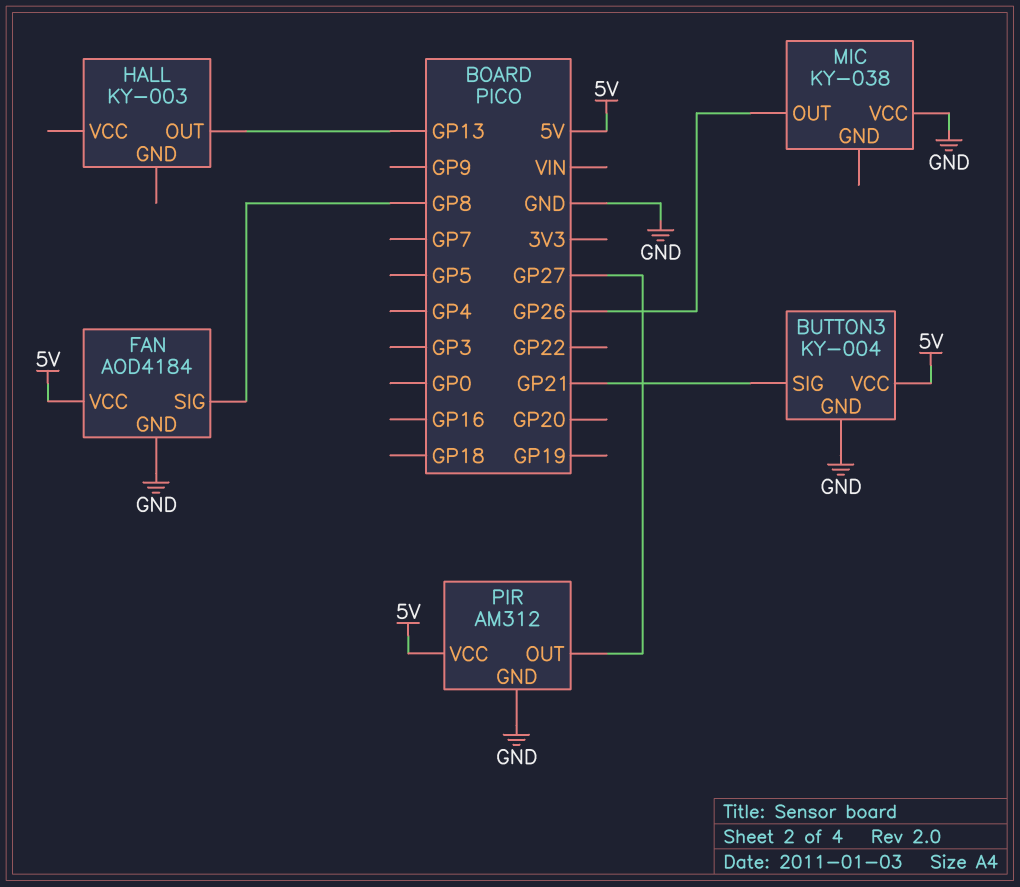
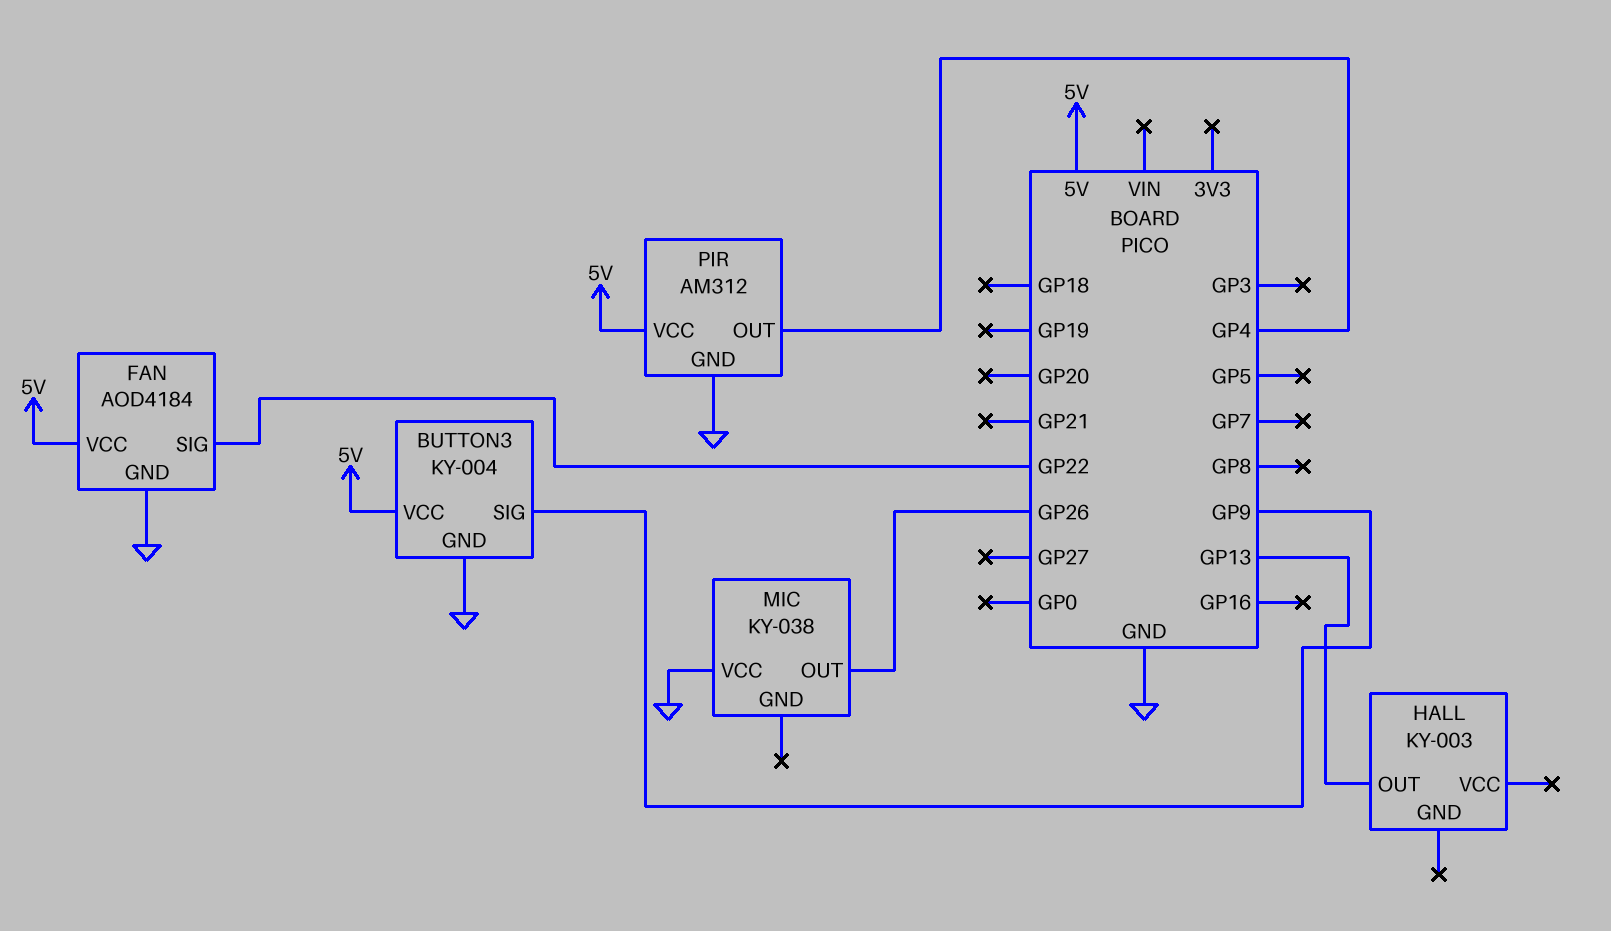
BUTTON3 pin SIG: GP21 -> GP9
FAN pin SIG: GP8 -> GP22
PIR pin OUT: GP27 -> GP4

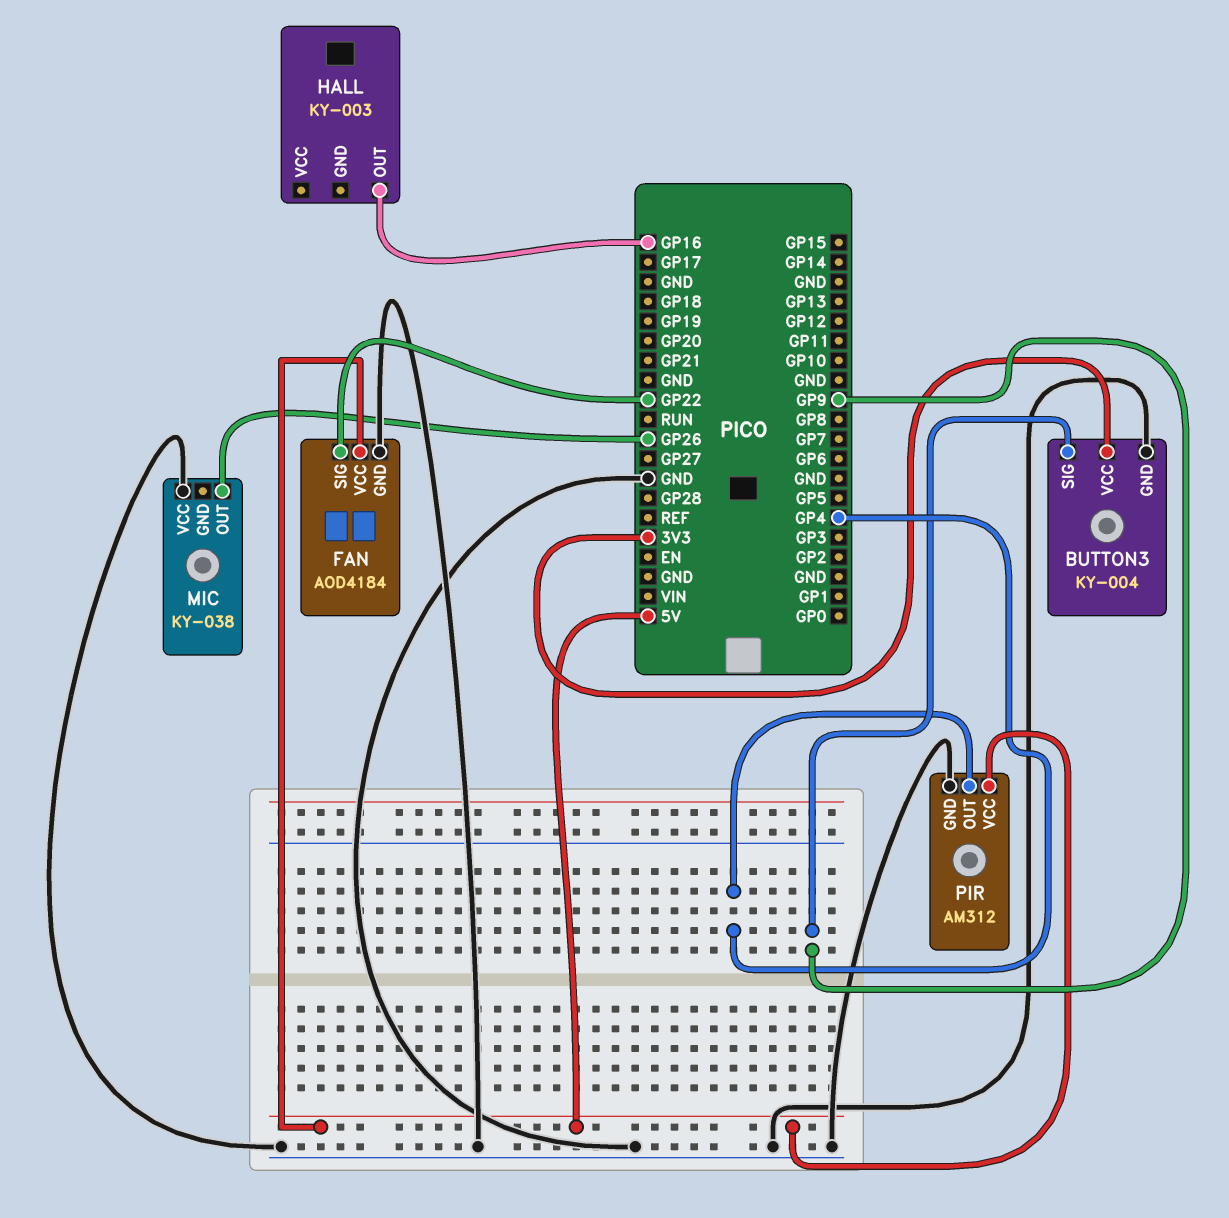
BUTTON3 pin VCC: 5V -> 3V3
HALL pin OUT: GP13 -> GP16

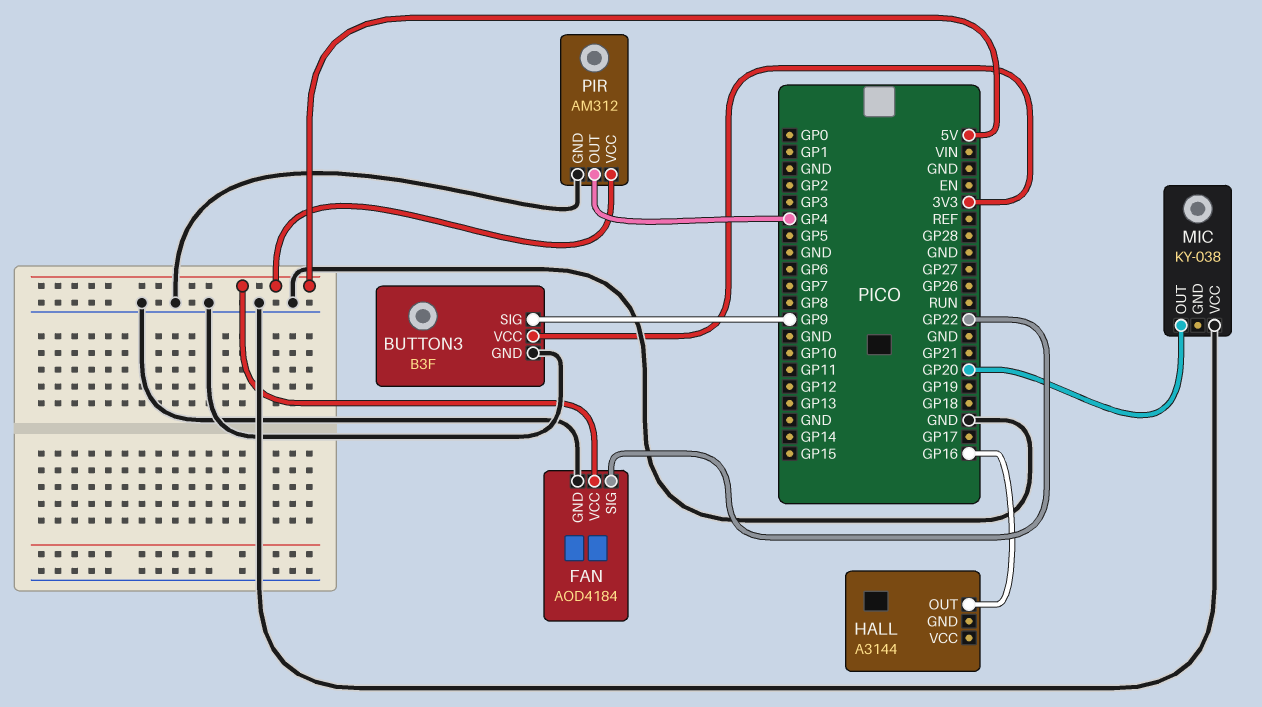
BUTTON3: KY-004 -> B3F
HALL: KY-003 -> A3144
MIC pin OUT: GP26 -> GP20

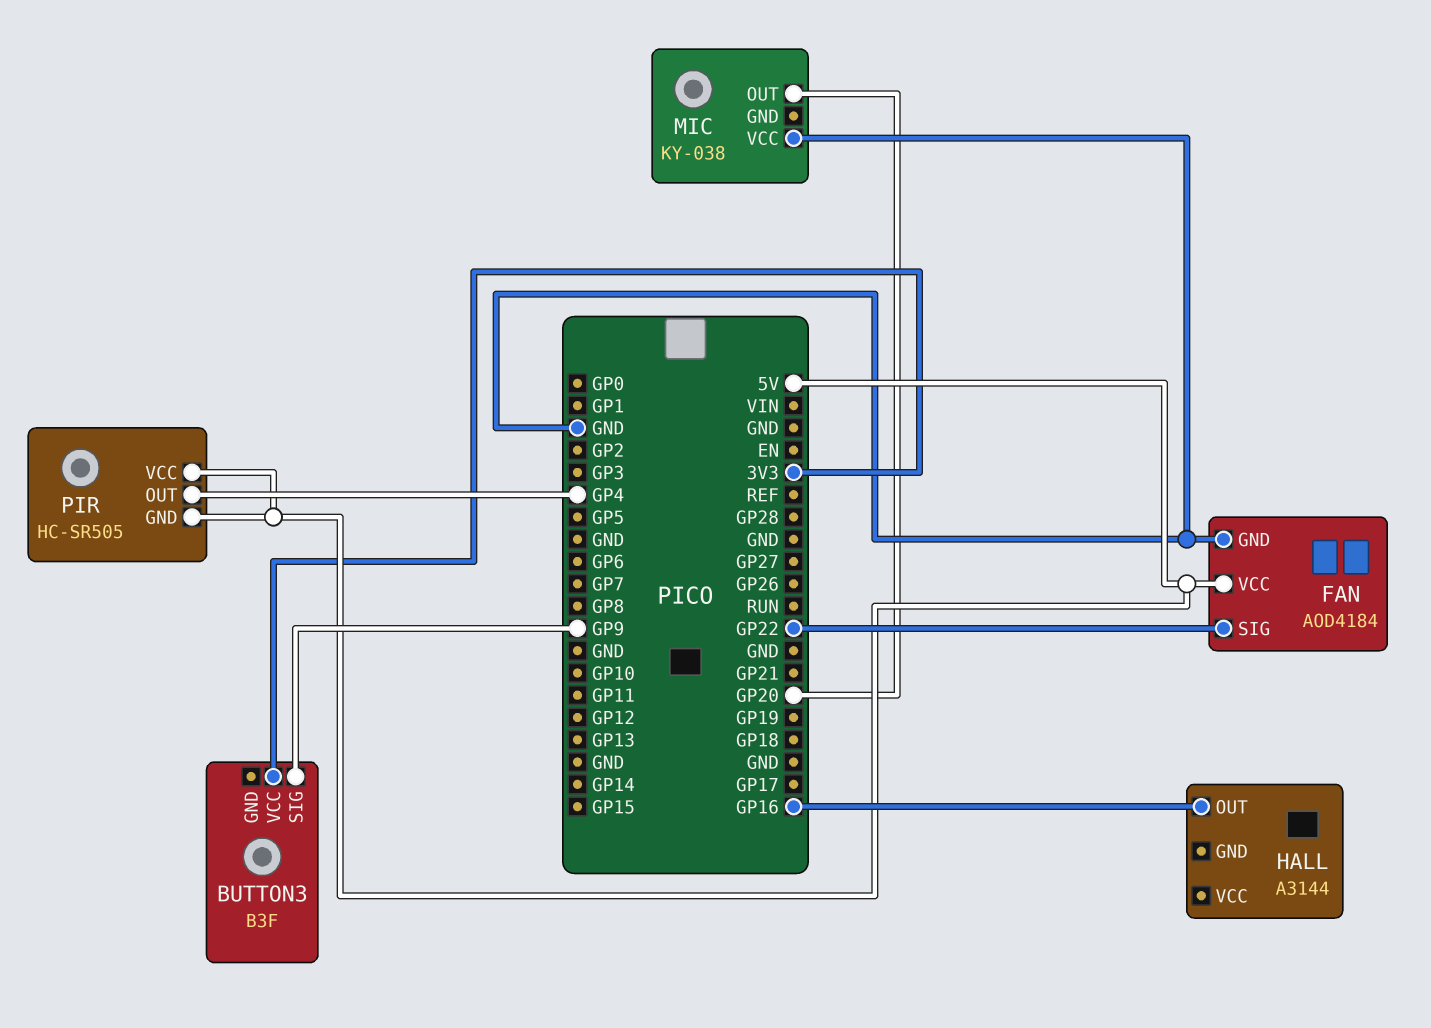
BUTTON3 pin GND: GND -> none
PIR: AM312 -> HC-SR505
PIR pin GND: GND -> 5V

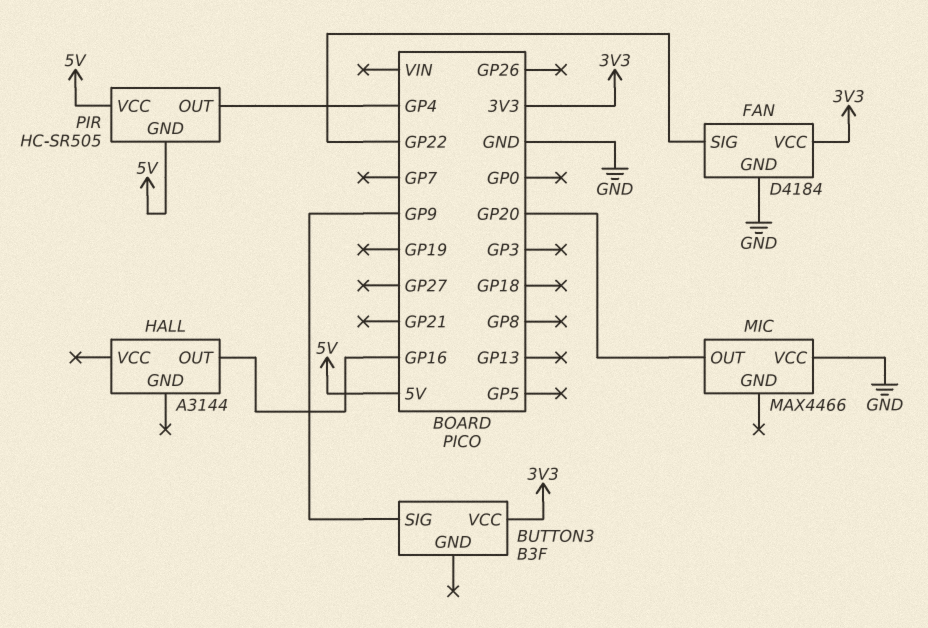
FAN: AOD4184 -> D4184
FAN pin VCC: 5V -> 3V3
MIC: KY-038 -> MAX4466

